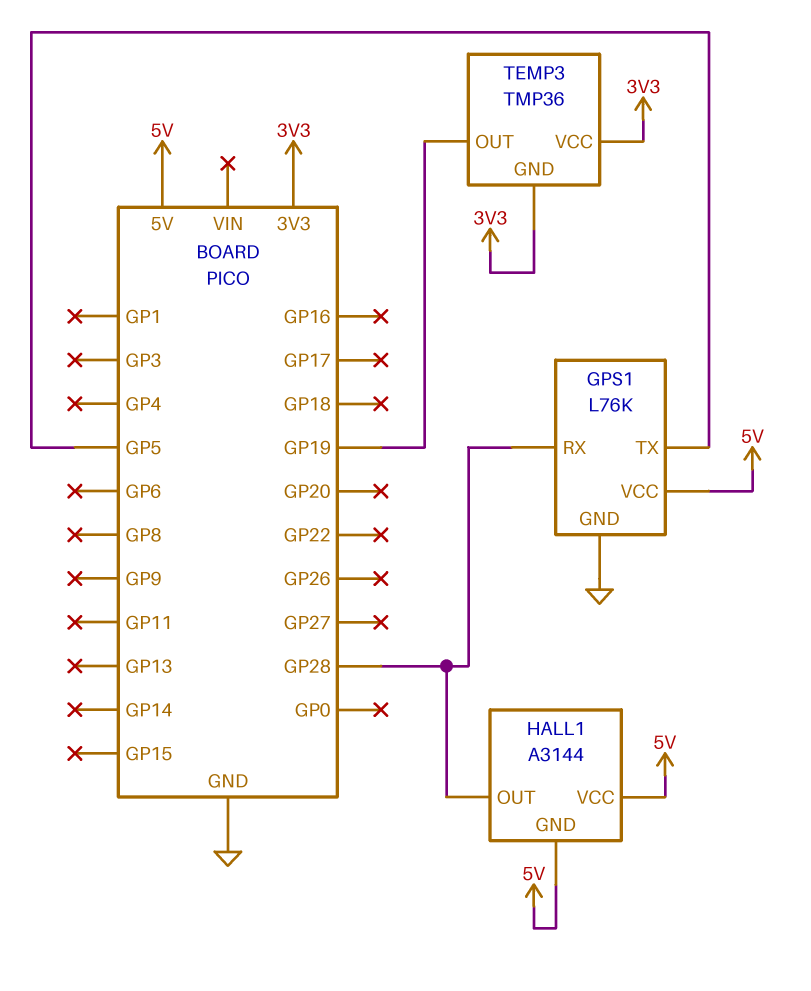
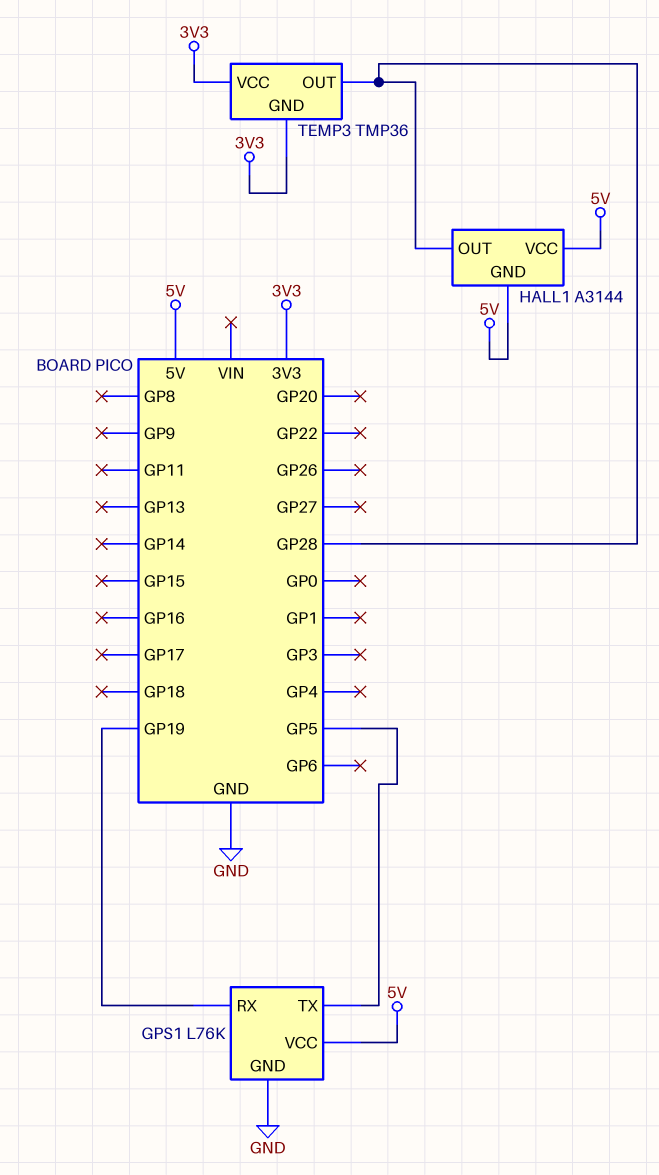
GPS1 pin RX: GP28 -> GP19
TEMP3 pin OUT: GP19 -> GP28

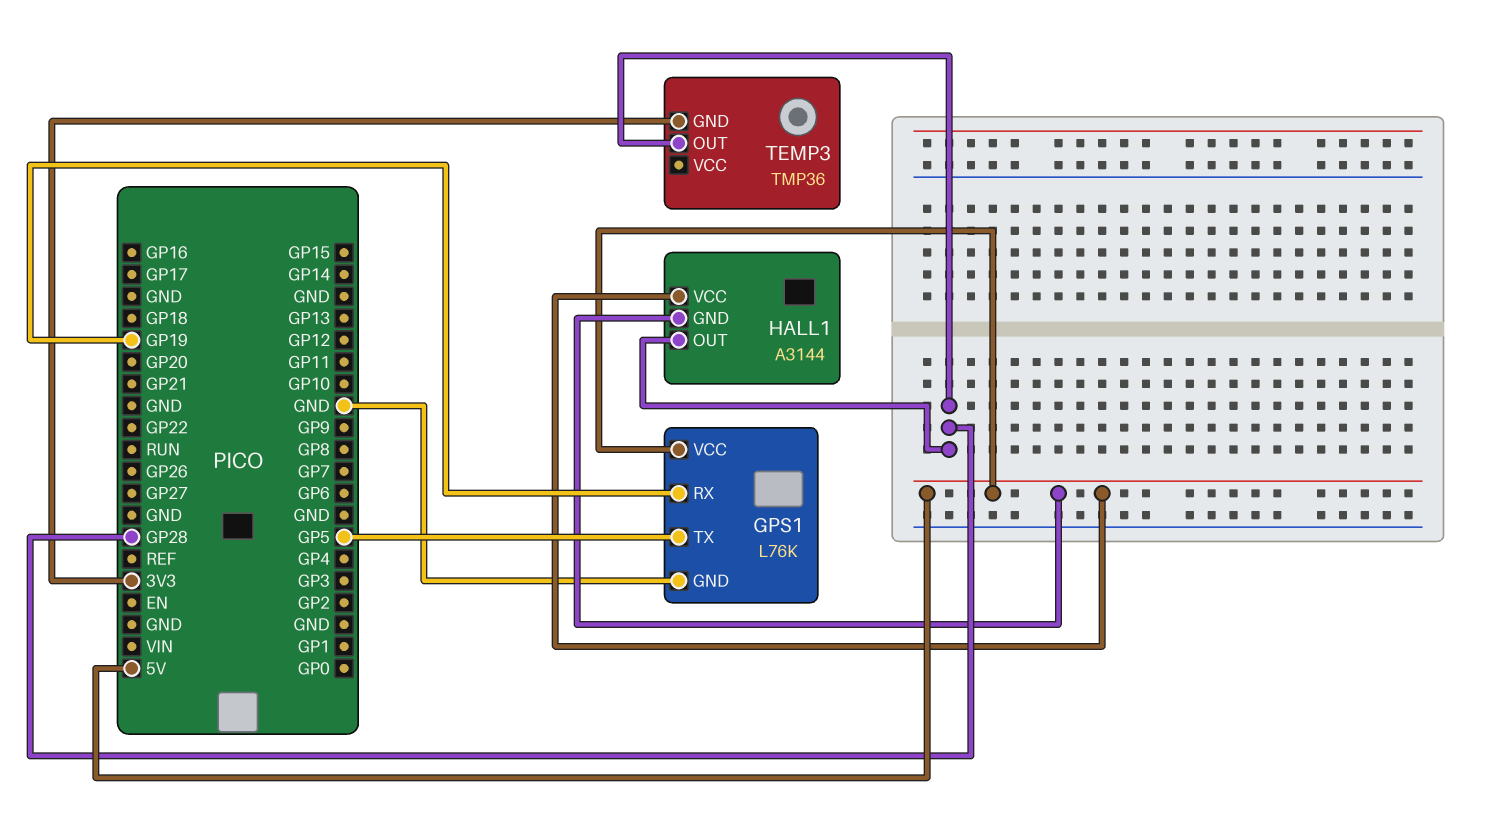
TEMP3 pin VCC: 3V3 -> none

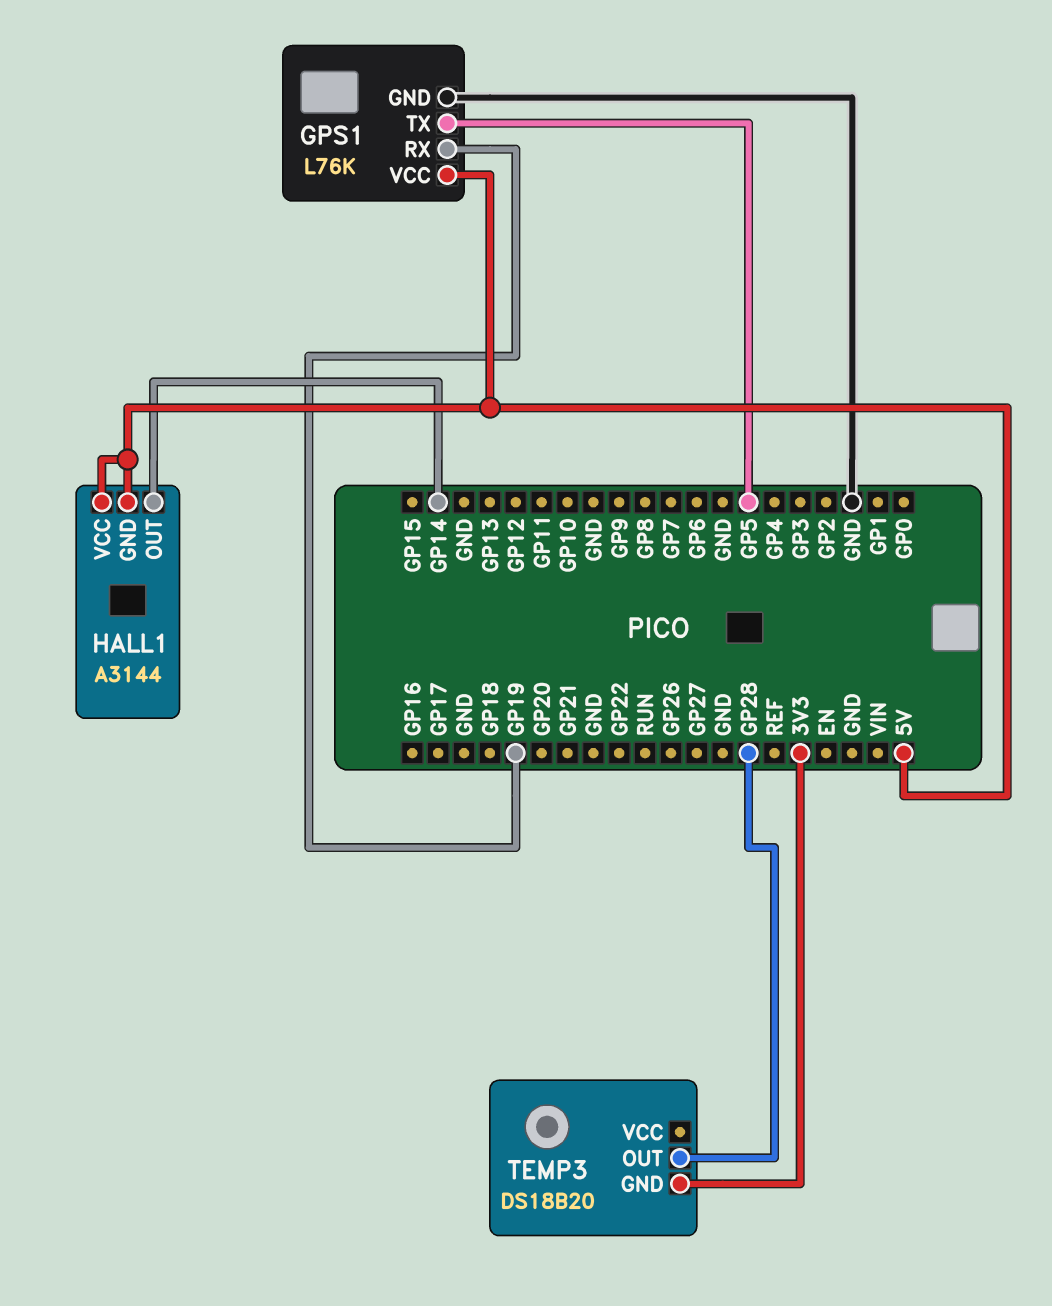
HALL1 pin OUT: GP28 -> GP14
TEMP3: TMP36 -> DS18B20

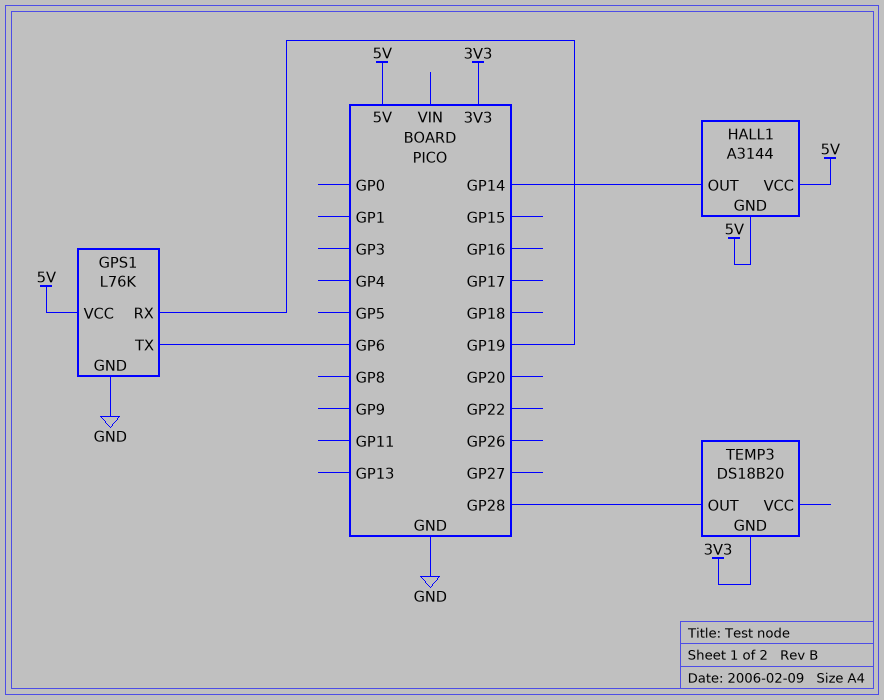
GPS1 pin TX: GP5 -> GP6

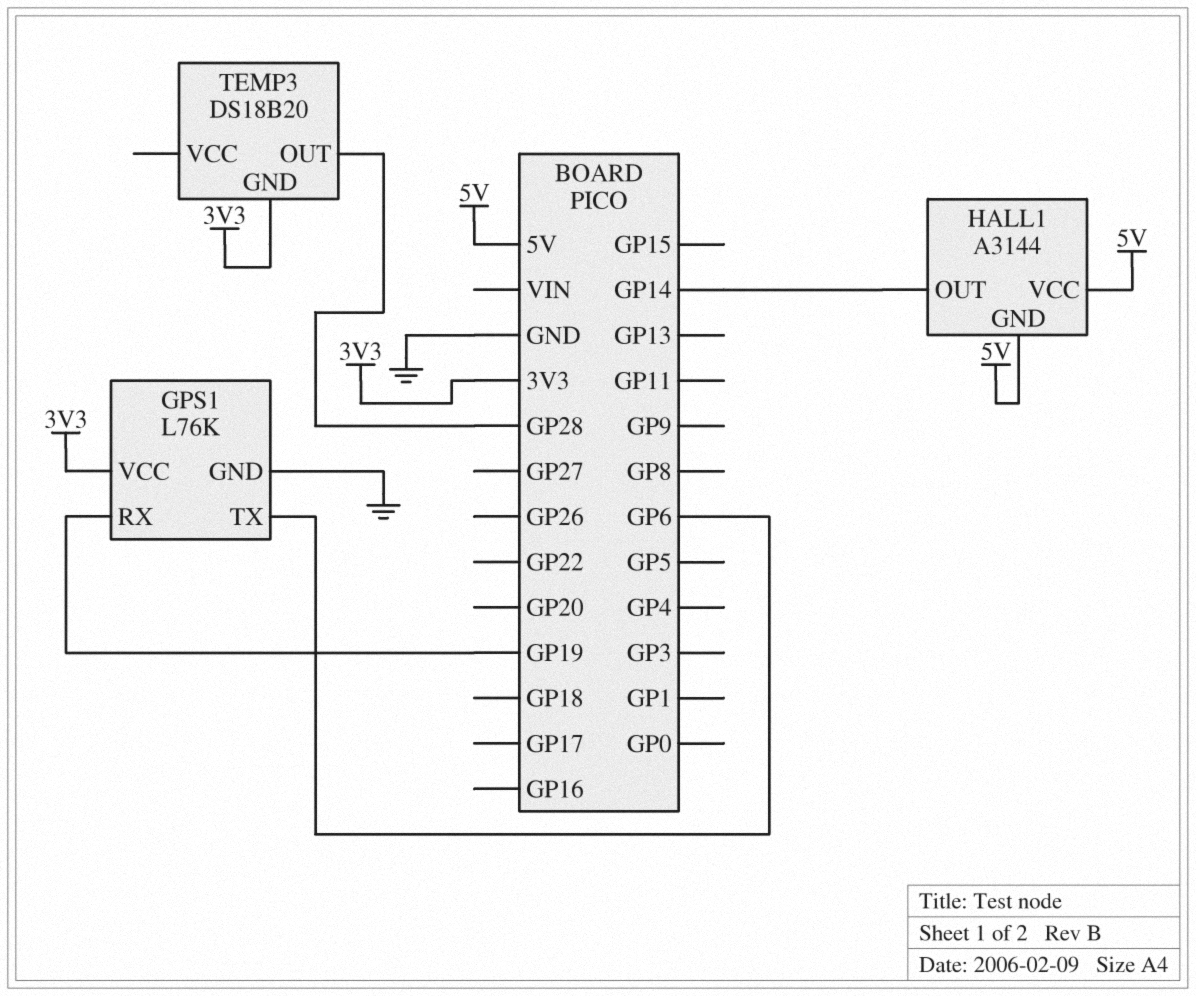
GPS1 pin VCC: 5V -> 3V3

